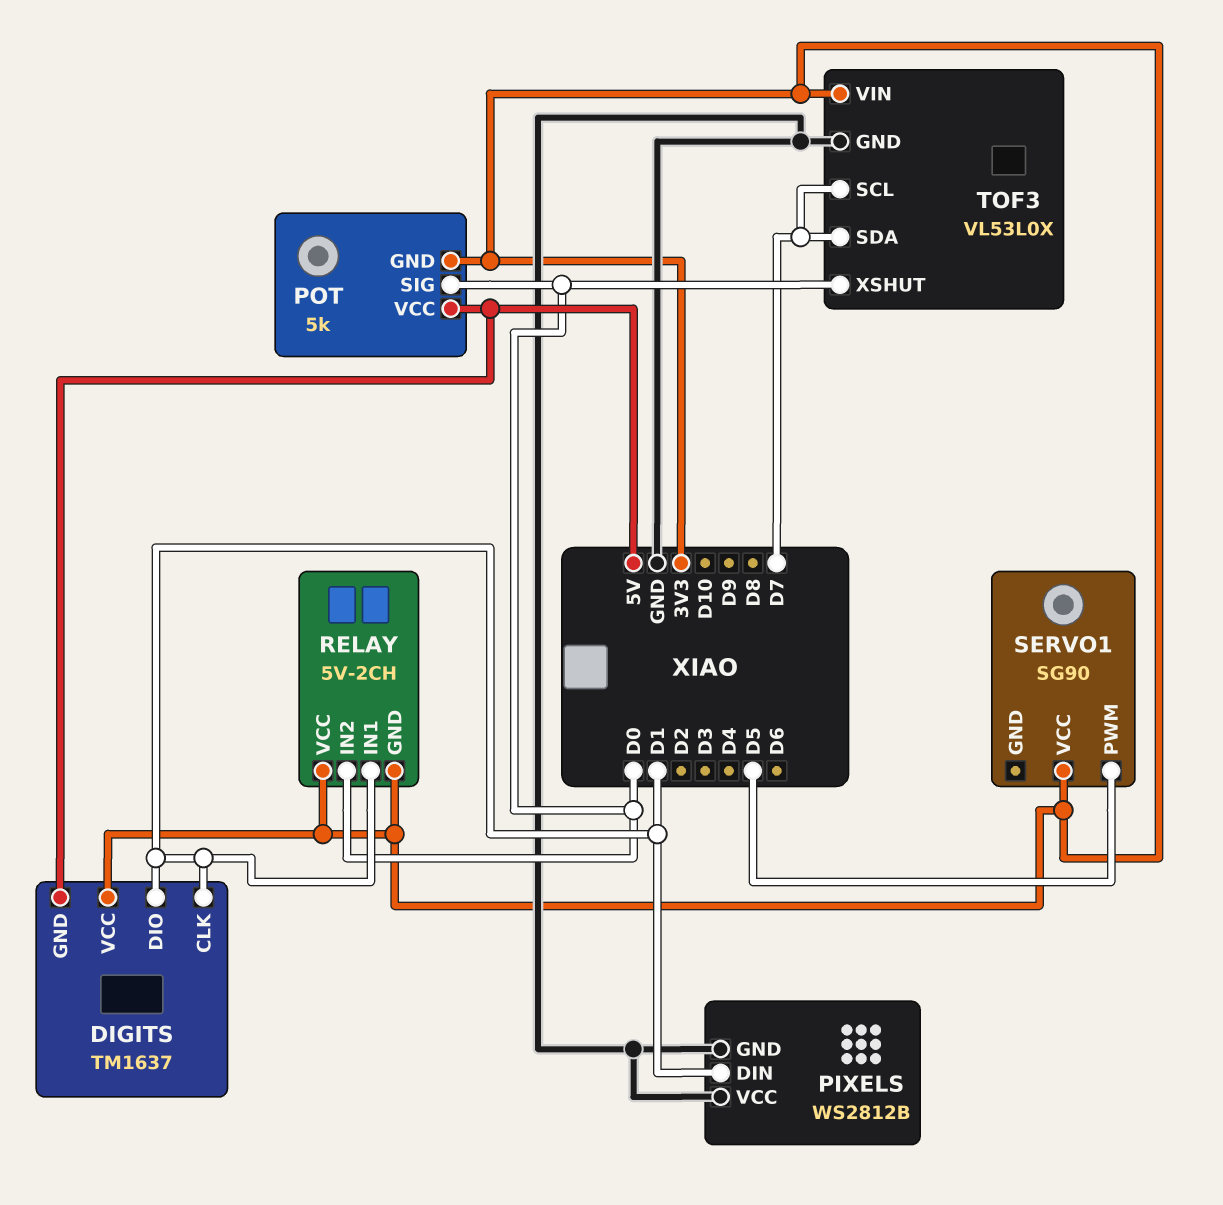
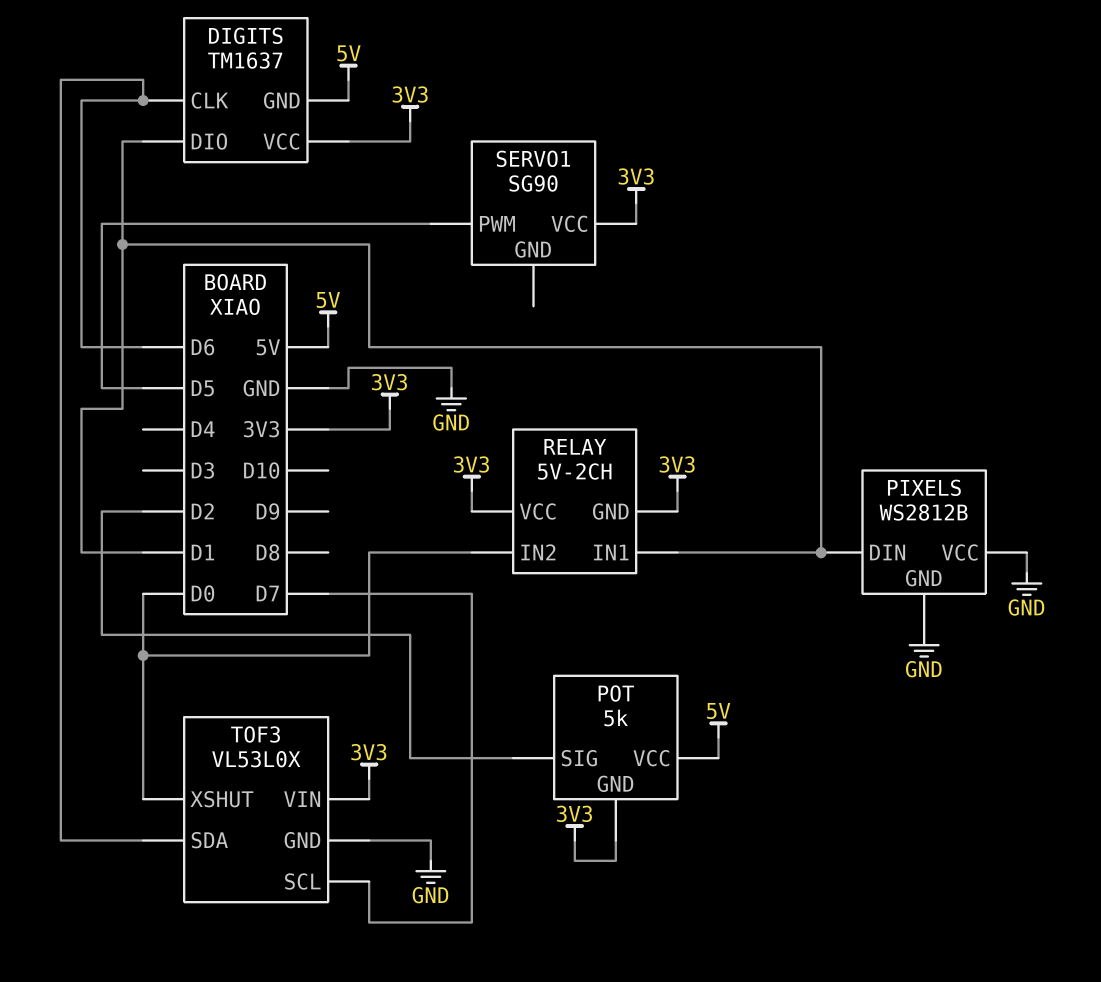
DIGITS pin CLK: D1 -> D6
POT pin SIG: D0 -> D2
TOF3 pin SDA: D7 -> D6

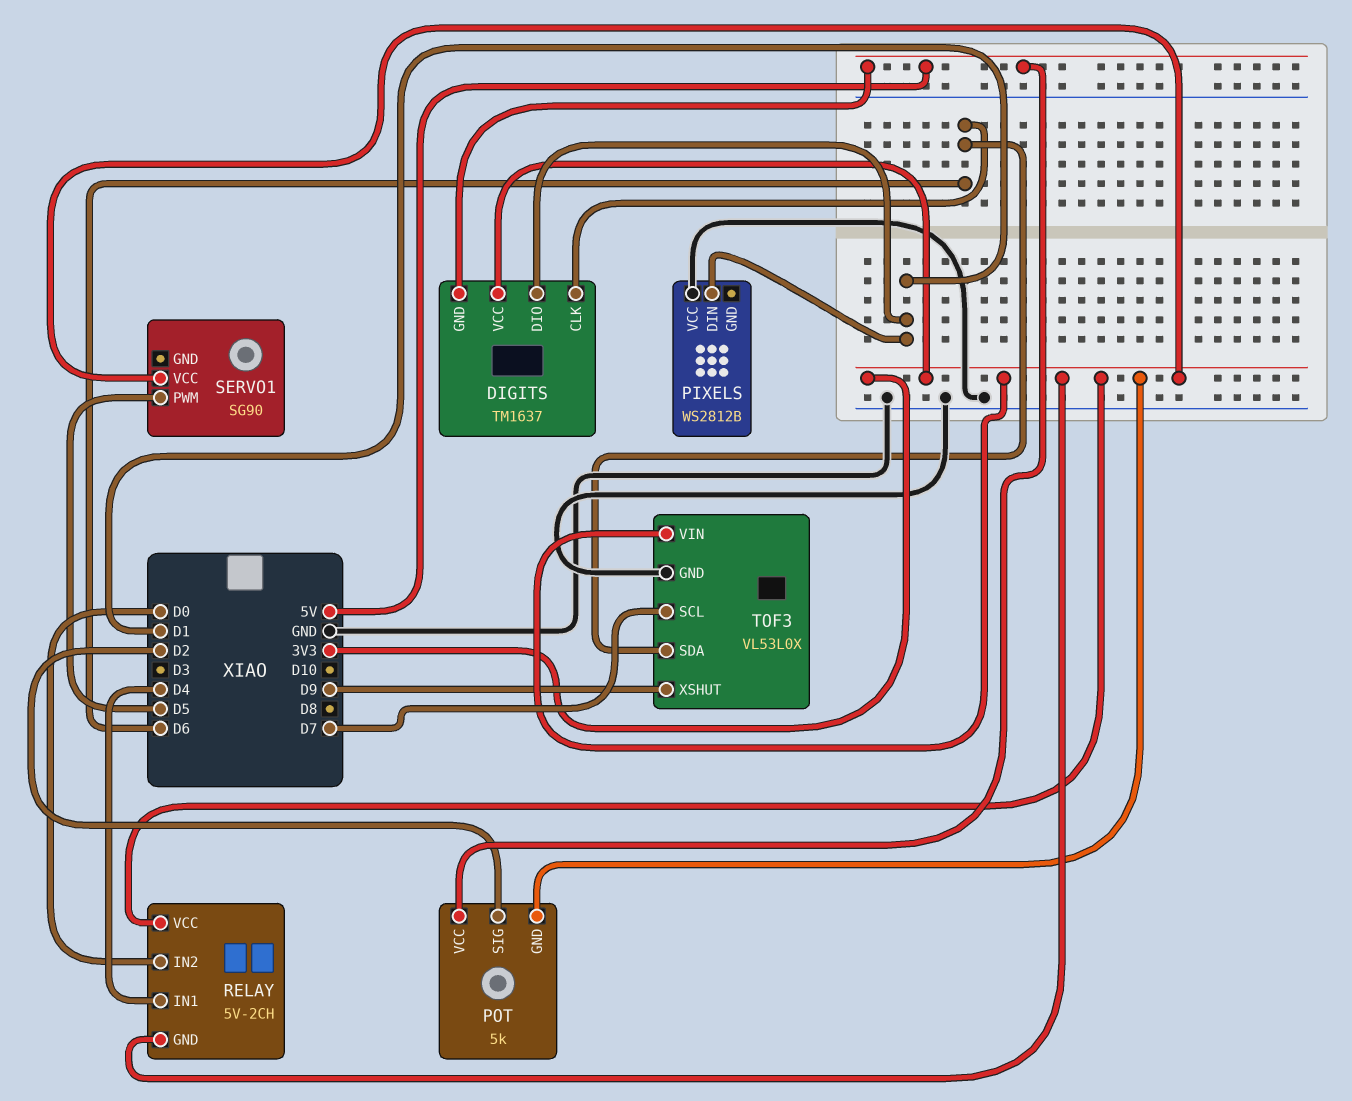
PIXELS pin GND: GND -> none
RELAY pin IN1: D1 -> D4
TOF3 pin XSHUT: D0 -> D9

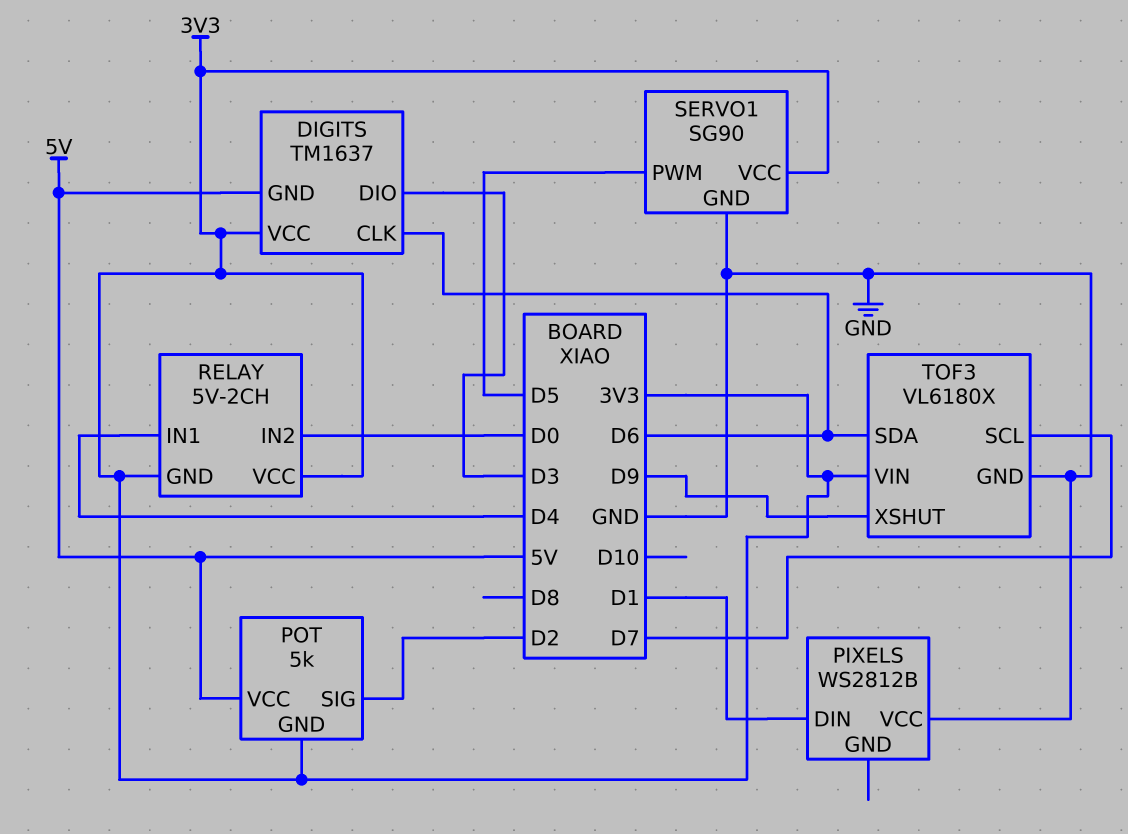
DIGITS pin DIO: D1 -> D3
SERVO1 pin GND: none -> GND
TOF3: VL53L0X -> VL6180X

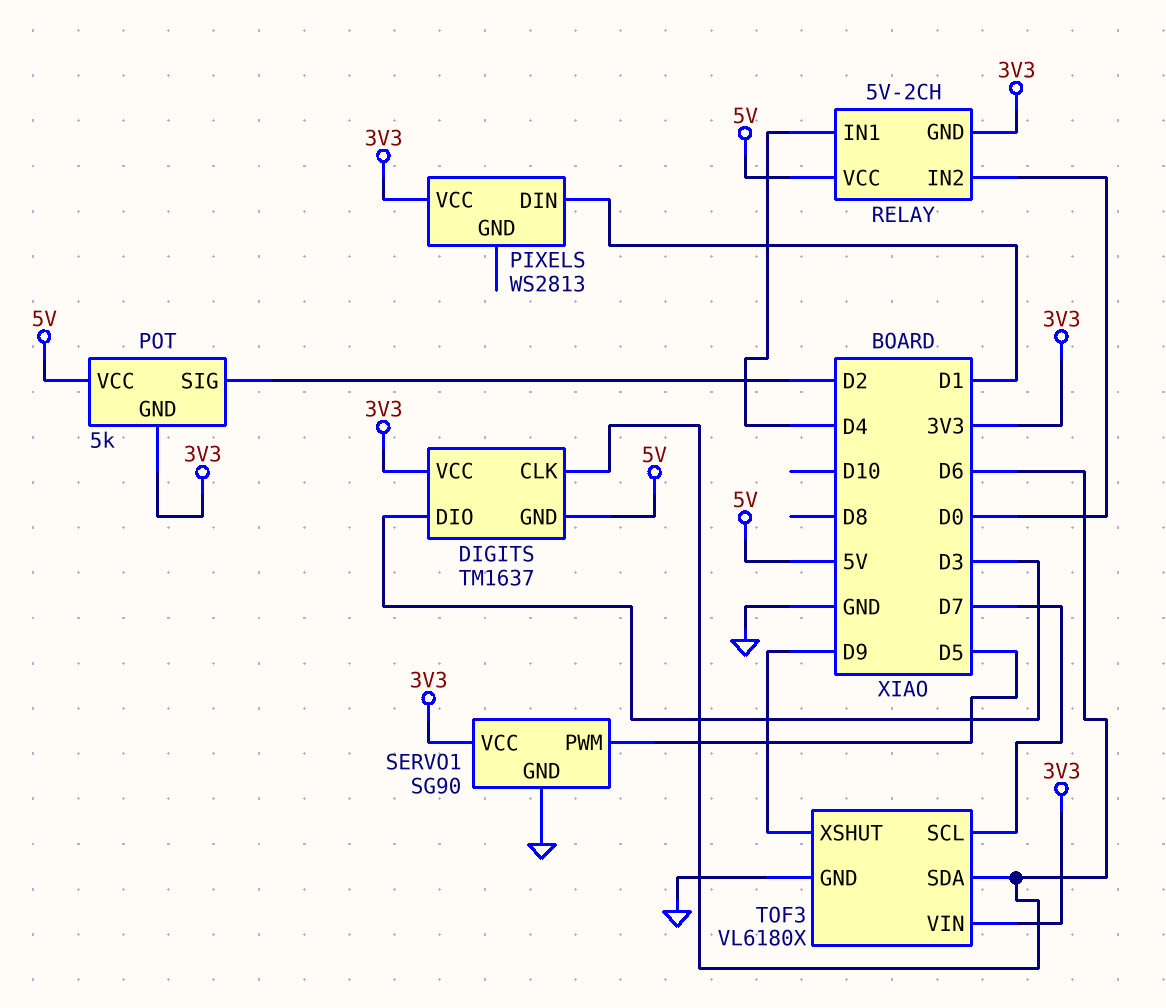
PIXELS: WS2812B -> WS2813
PIXELS pin VCC: GND -> 3V3
RELAY pin VCC: 3V3 -> 5V

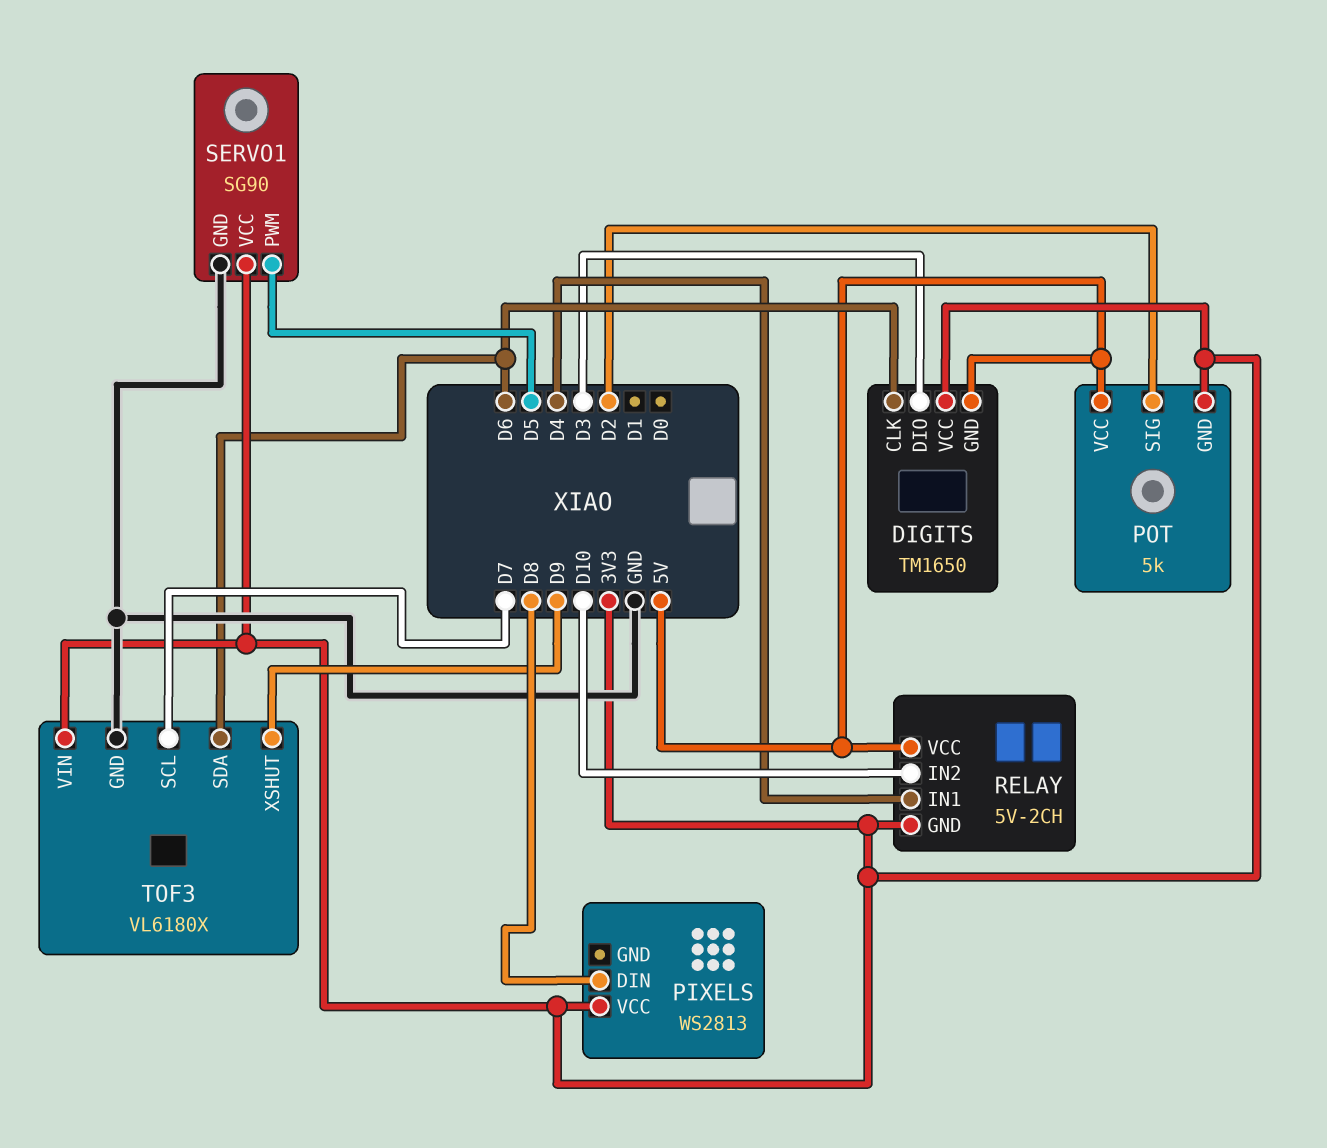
DIGITS: TM1637 -> TM1650
PIXELS pin DIN: D1 -> D8
RELAY pin IN2: D0 -> D10

